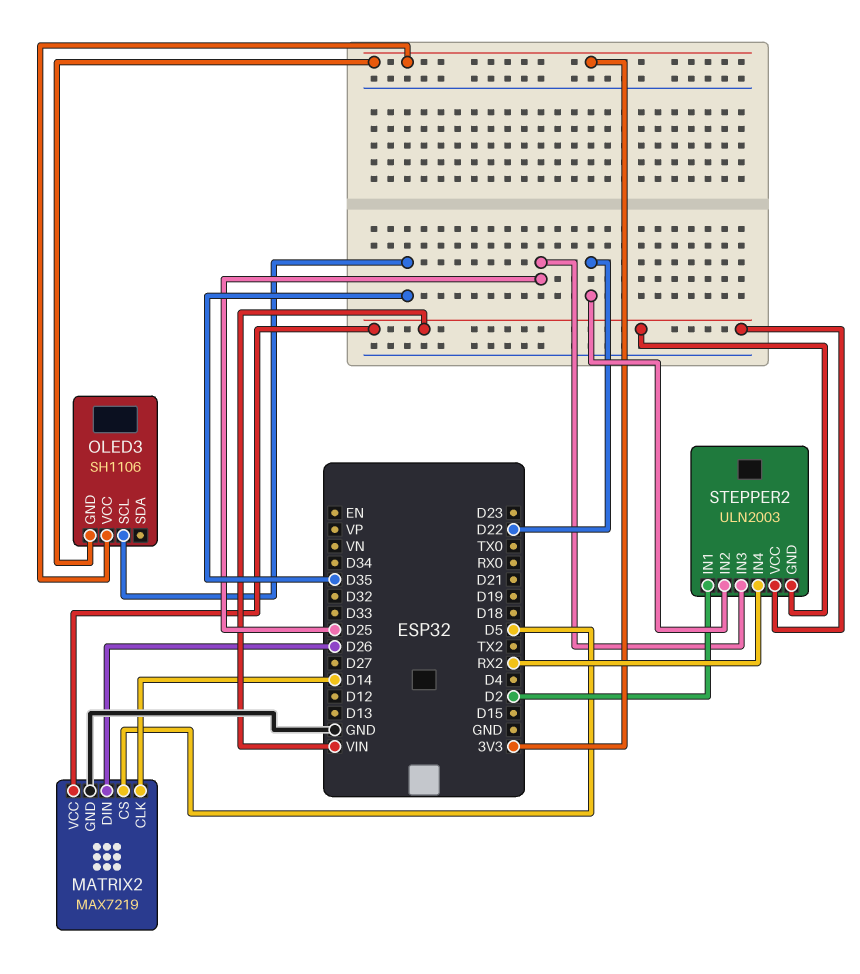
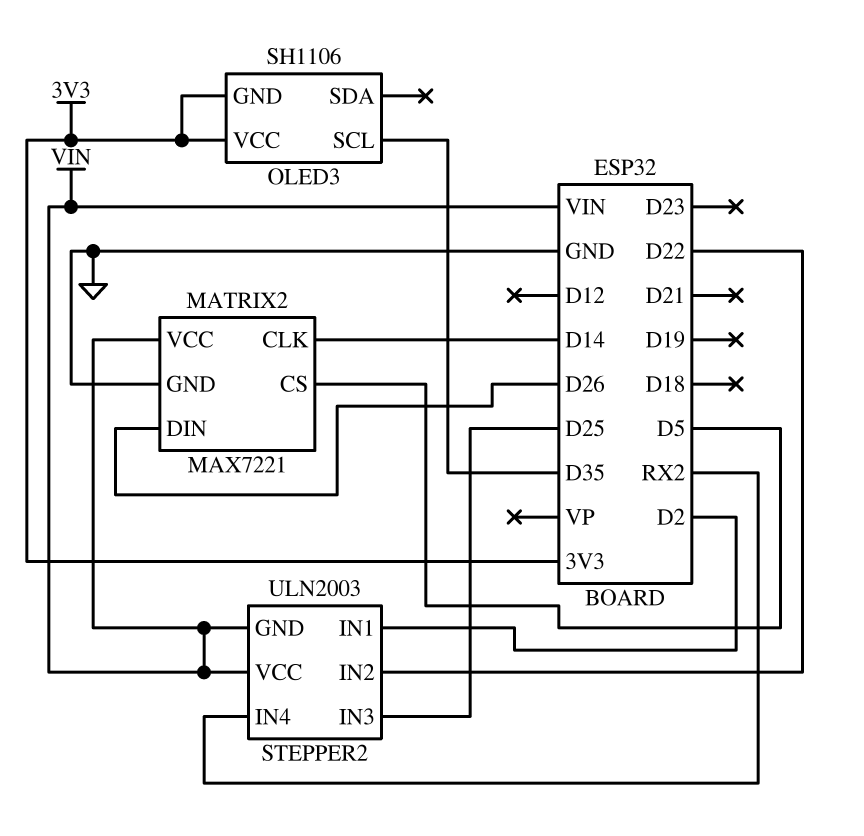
MATRIX2: MAX7219 -> MAX7221

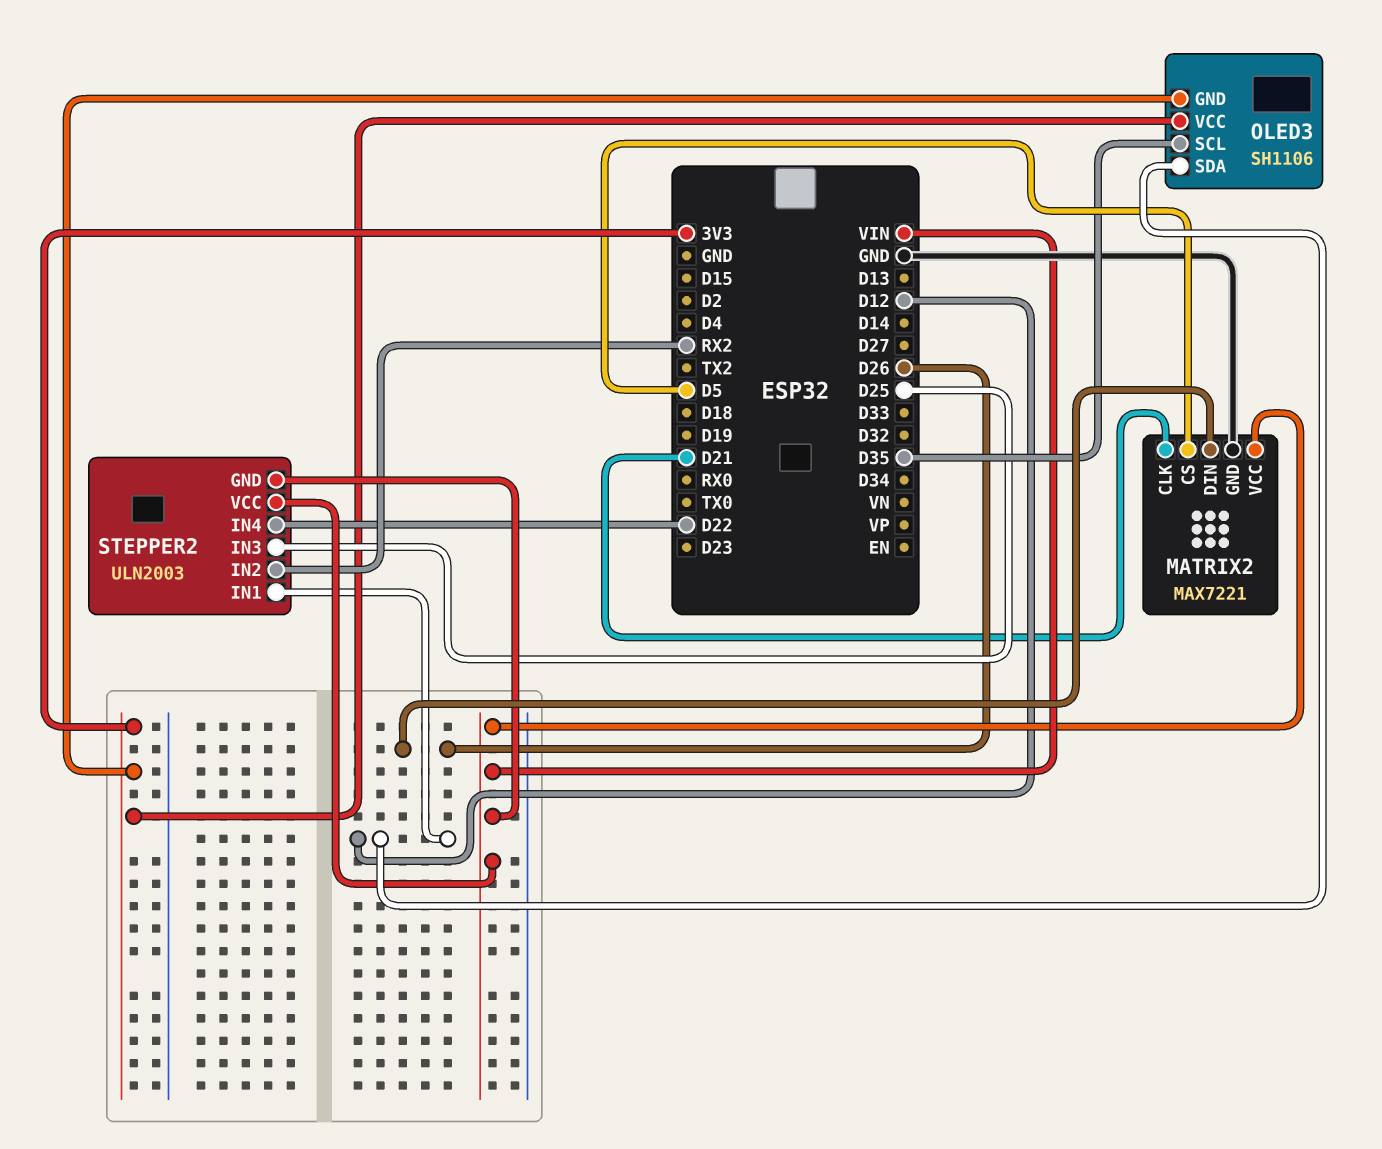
MATRIX2 pin CLK: D14 -> D21
OLED3 pin SDA: none -> D12
STEPPER2 pin IN1: D2 -> D12
STEPPER2 pin IN2: D22 -> RX2
STEPPER2 pin IN4: RX2 -> D22

